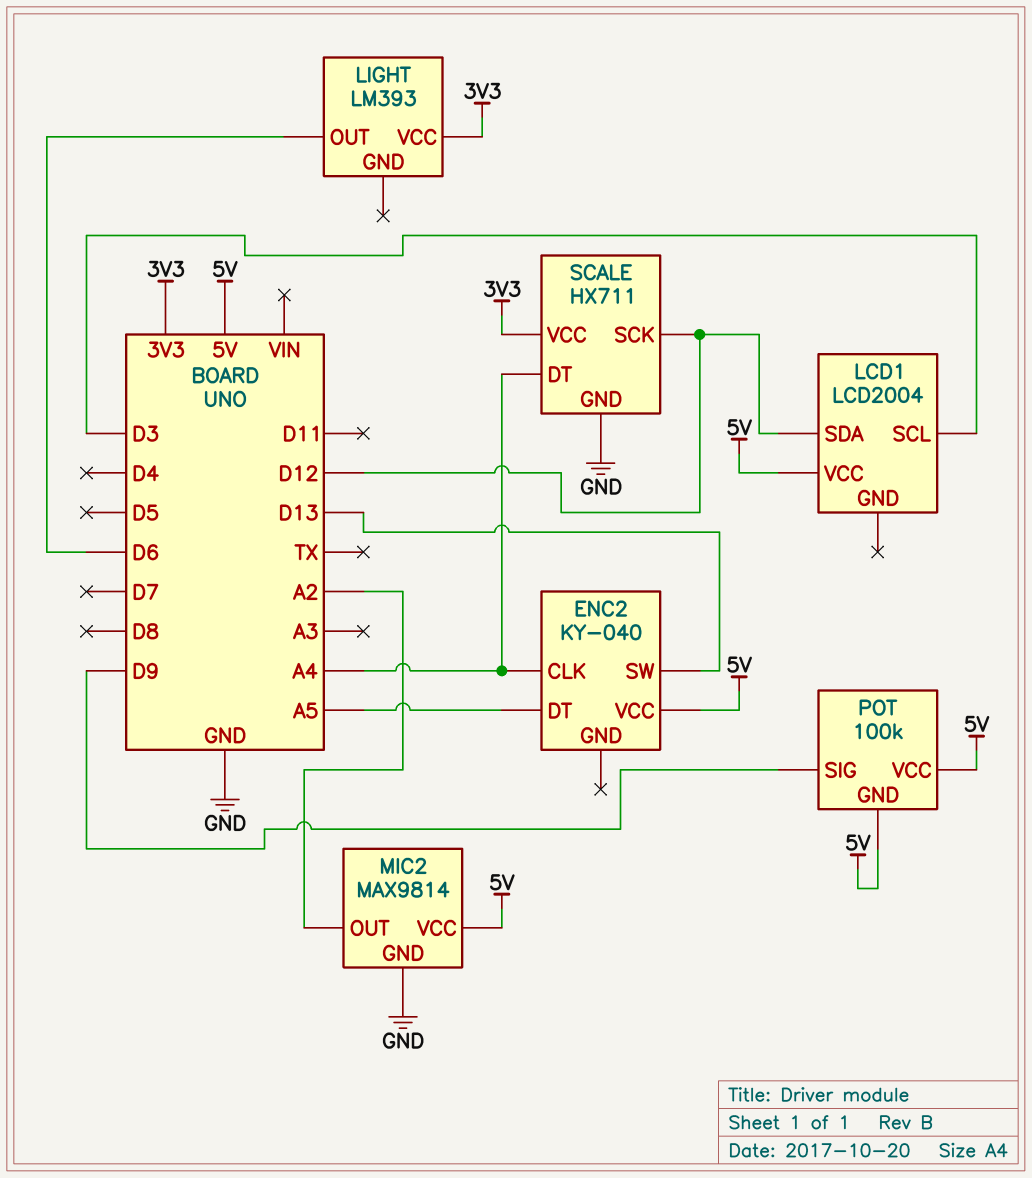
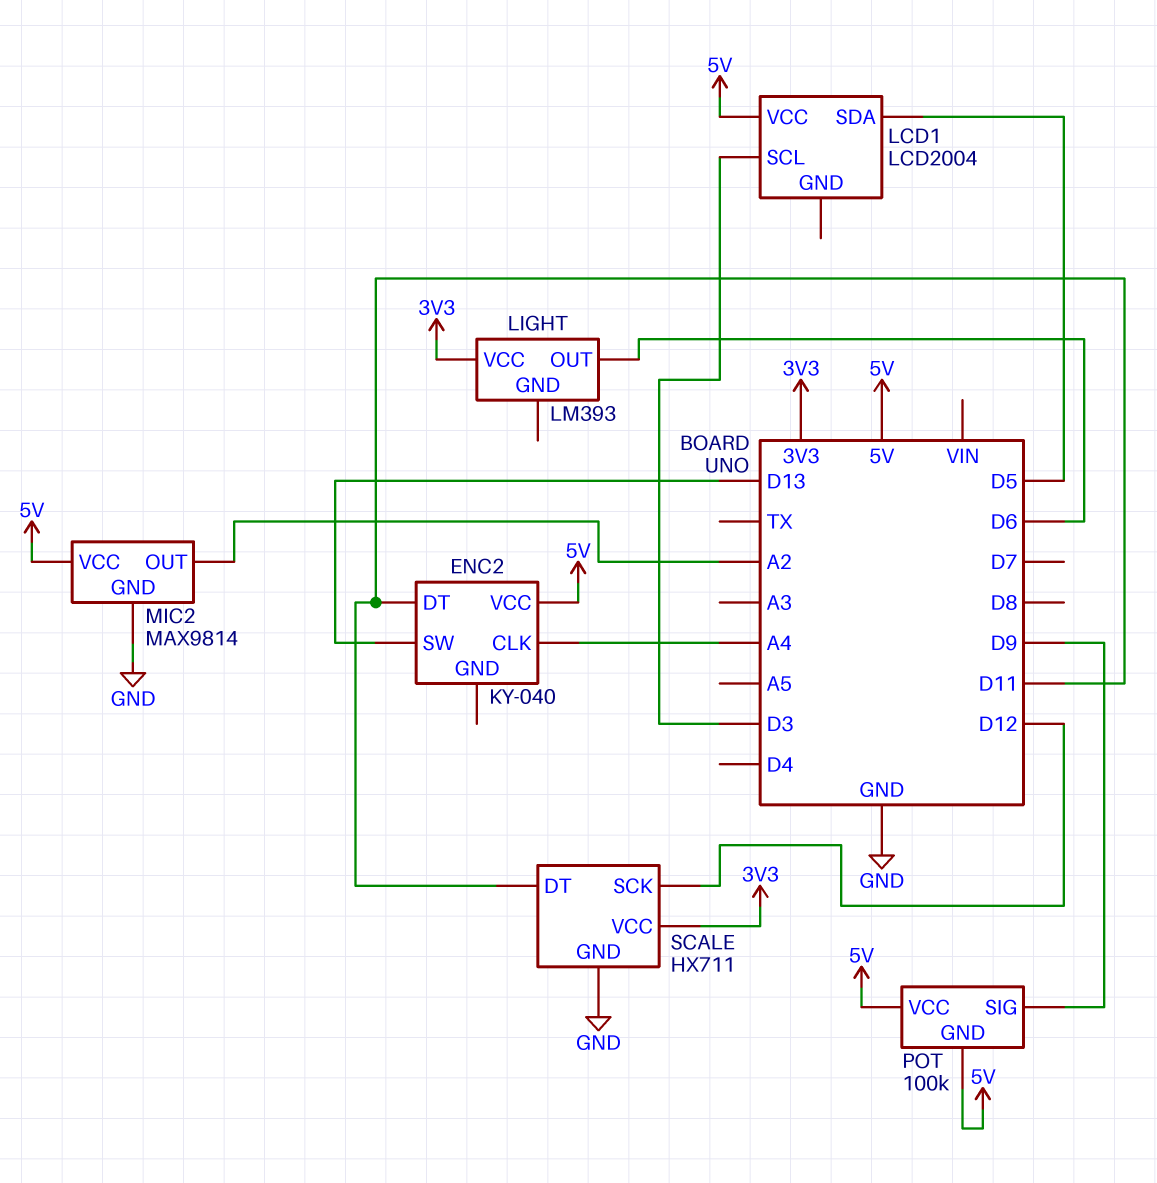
ENC2 pin DT: A5 -> D11
LCD1 pin SDA: D12 -> D5
SCALE pin DT: A4 -> D11

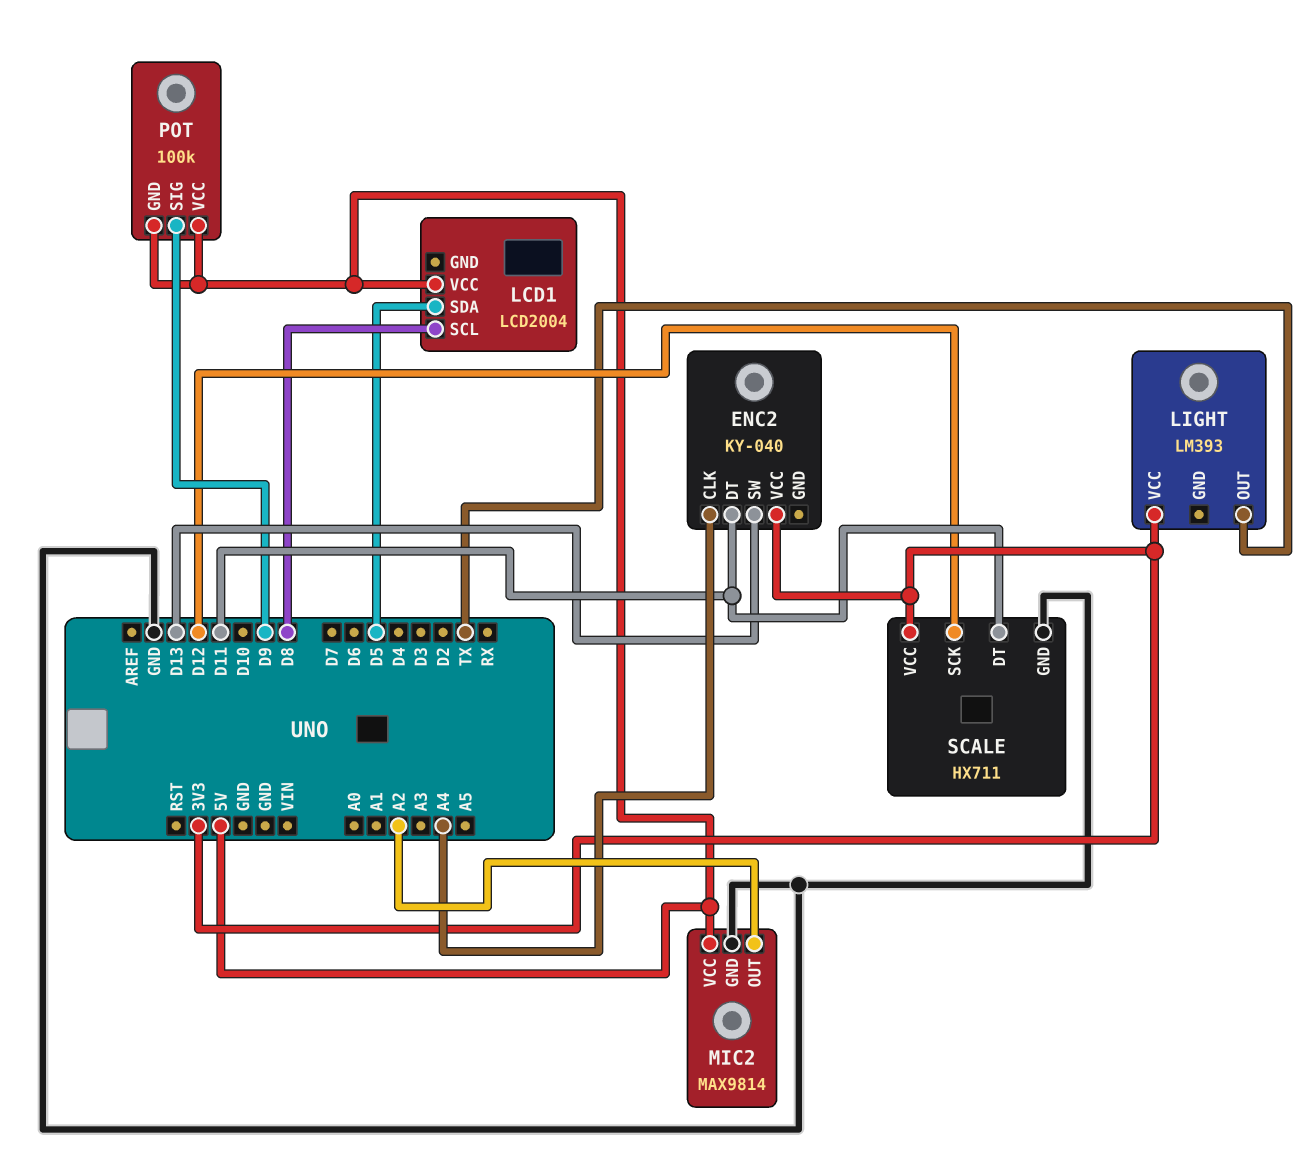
ENC2 pin VCC: 5V -> 3V3
LCD1 pin SCL: D3 -> D8
LIGHT pin OUT: D6 -> TX

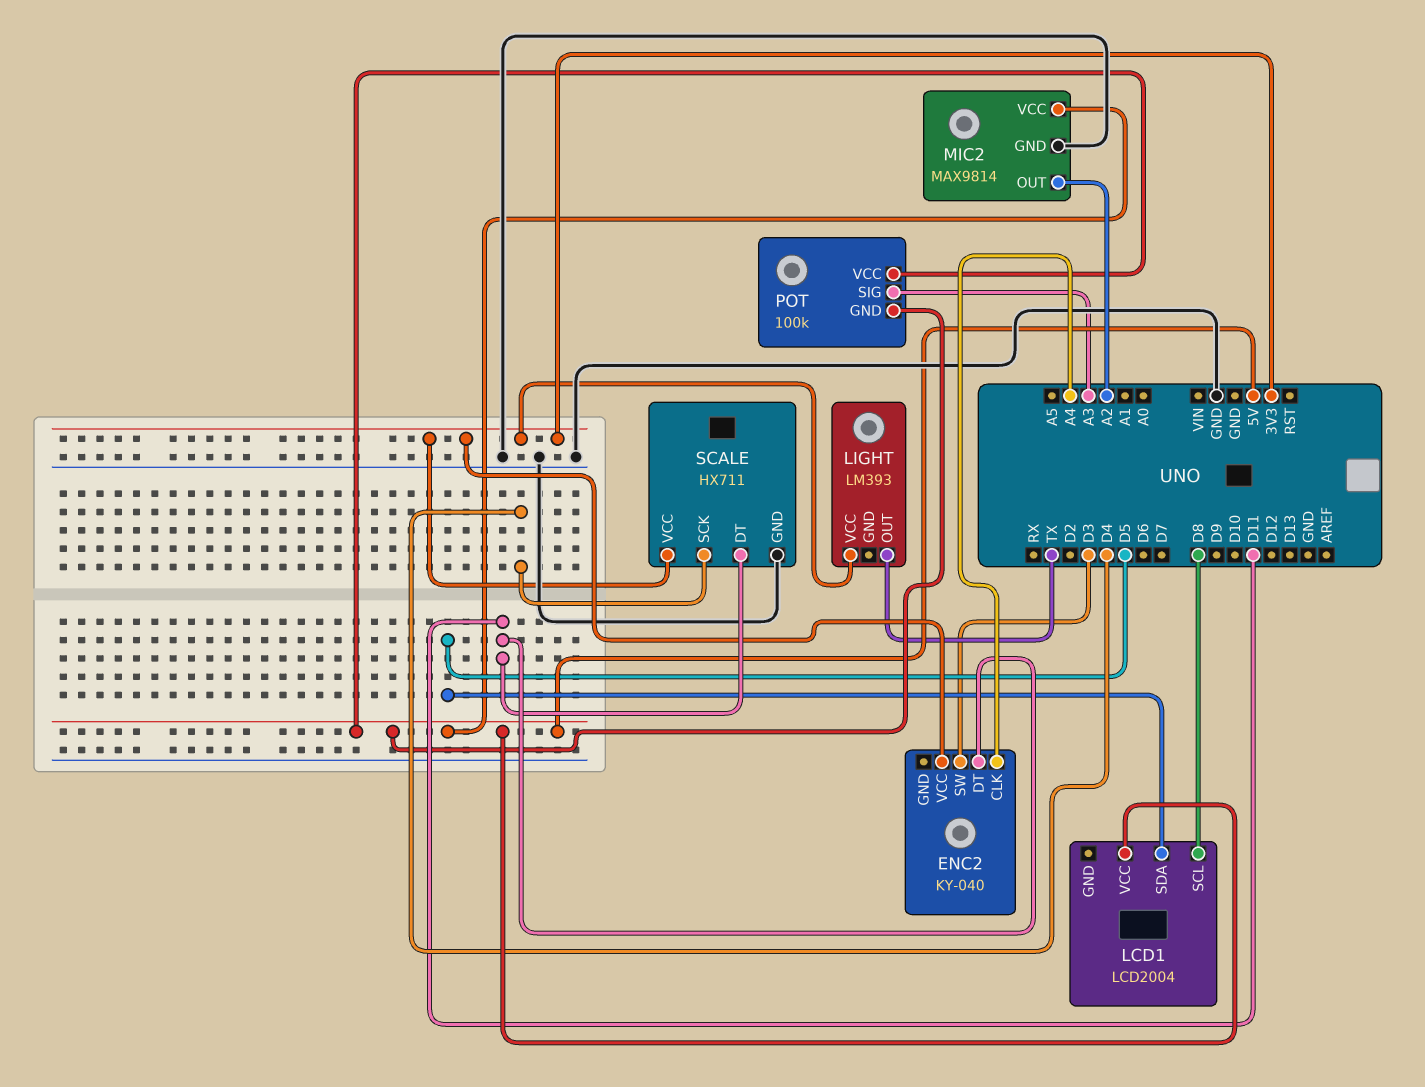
ENC2 pin SW: D13 -> D3
POT pin SIG: D9 -> A3
SCALE pin SCK: D12 -> D4

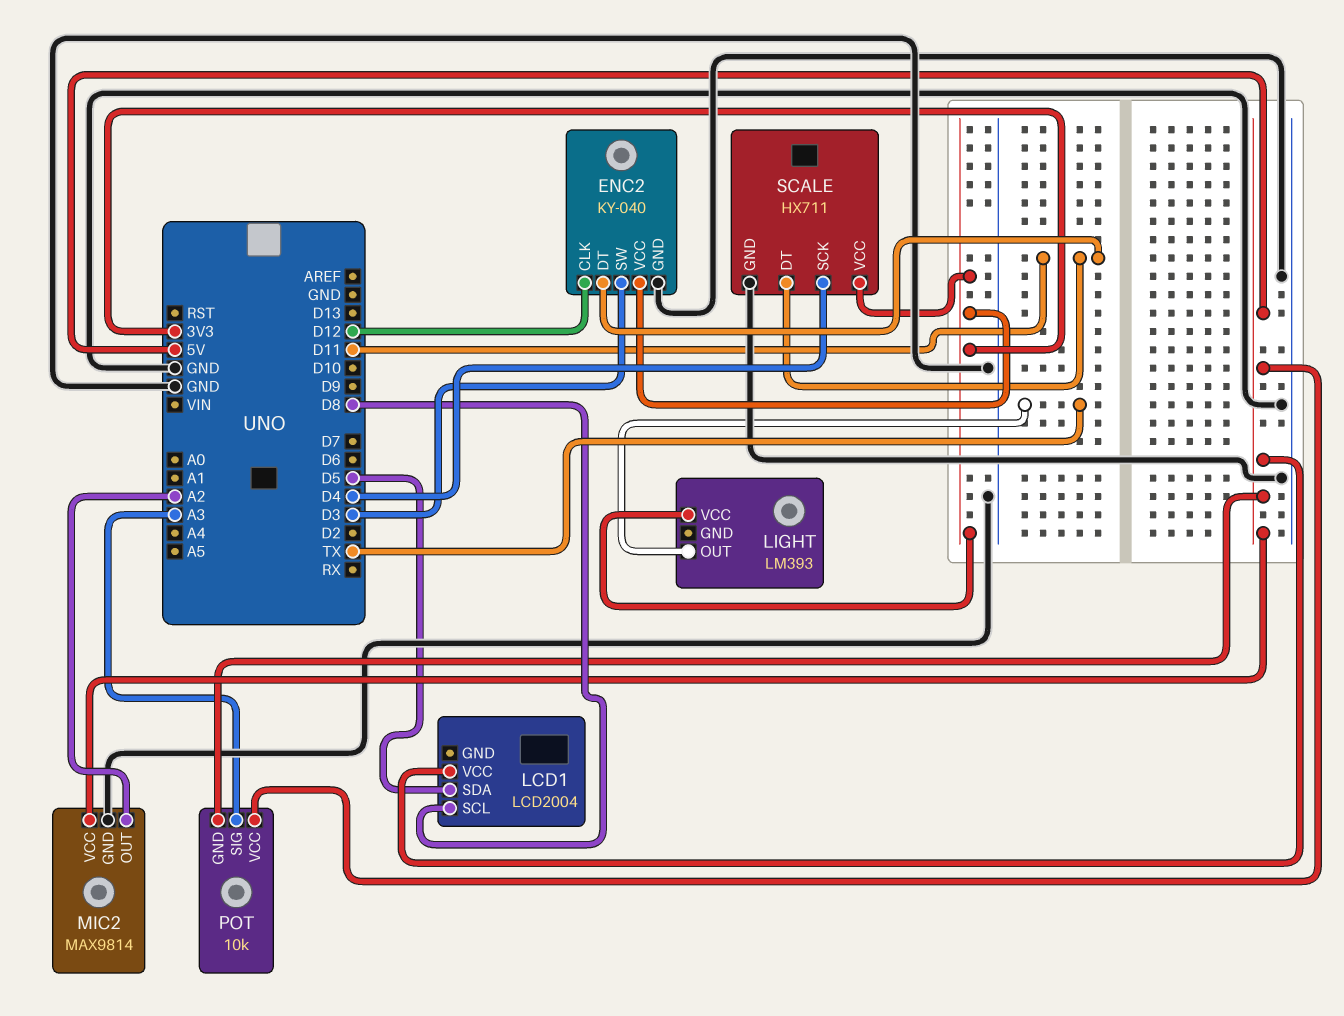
ENC2 pin CLK: A4 -> D12
ENC2 pin GND: none -> GND
POT: 100k -> 10k

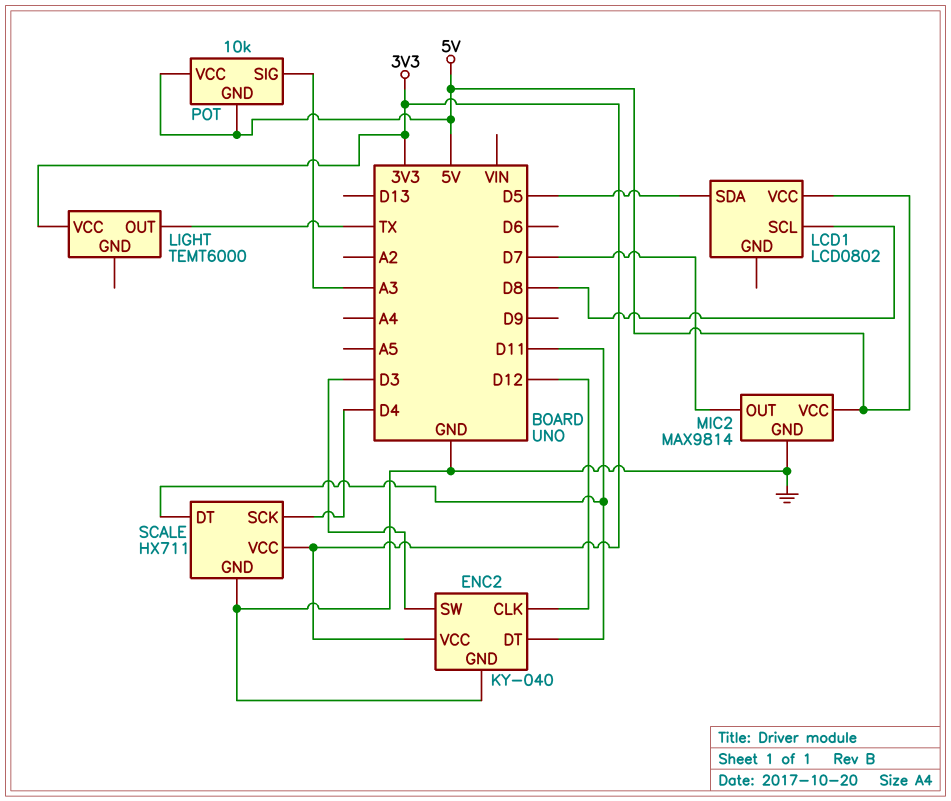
LCD1: LCD2004 -> LCD0802
LIGHT: LM393 -> TEMT6000
MIC2 pin OUT: A2 -> D7

